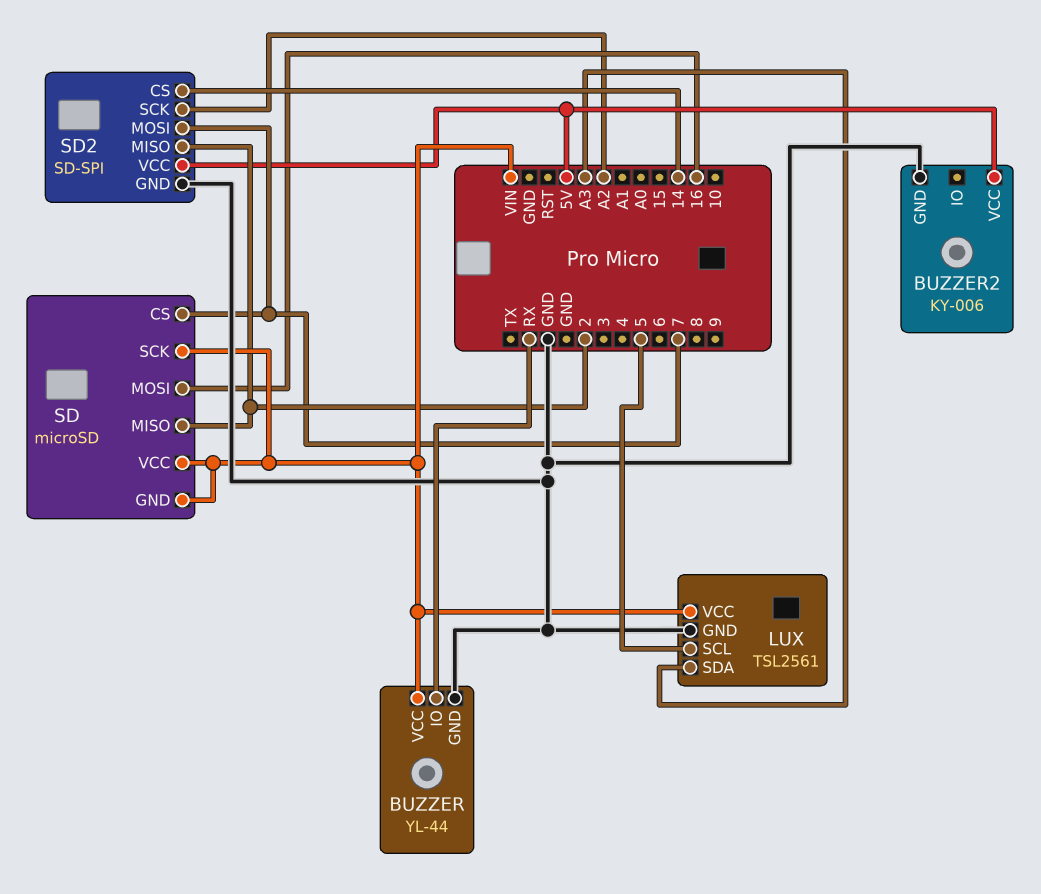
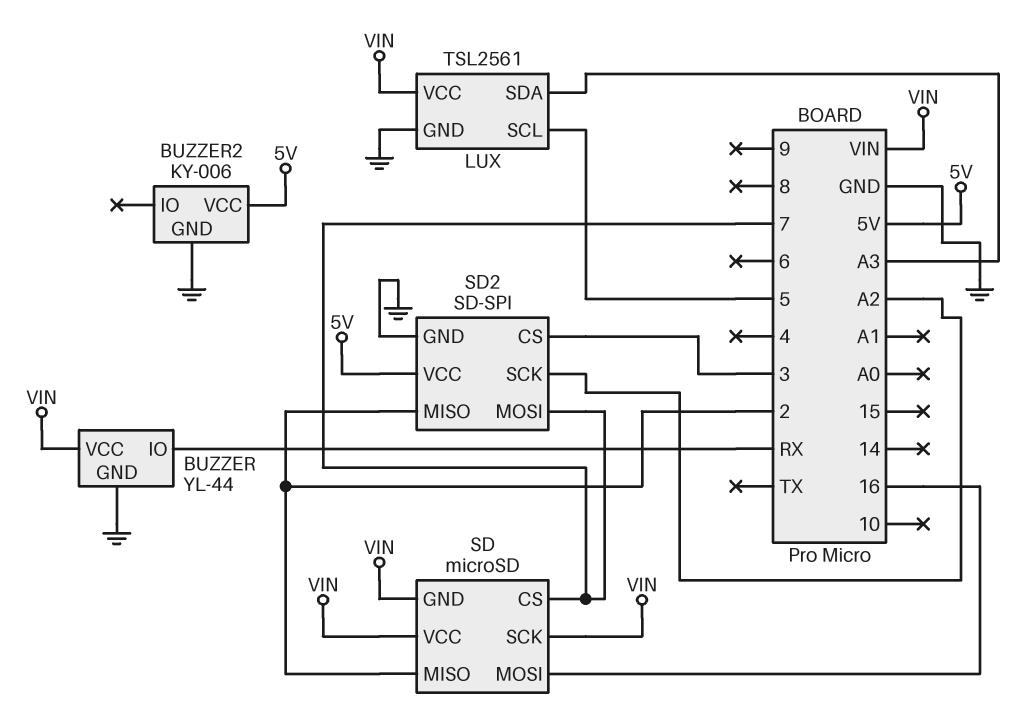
SD2 pin CS: 14 -> 3

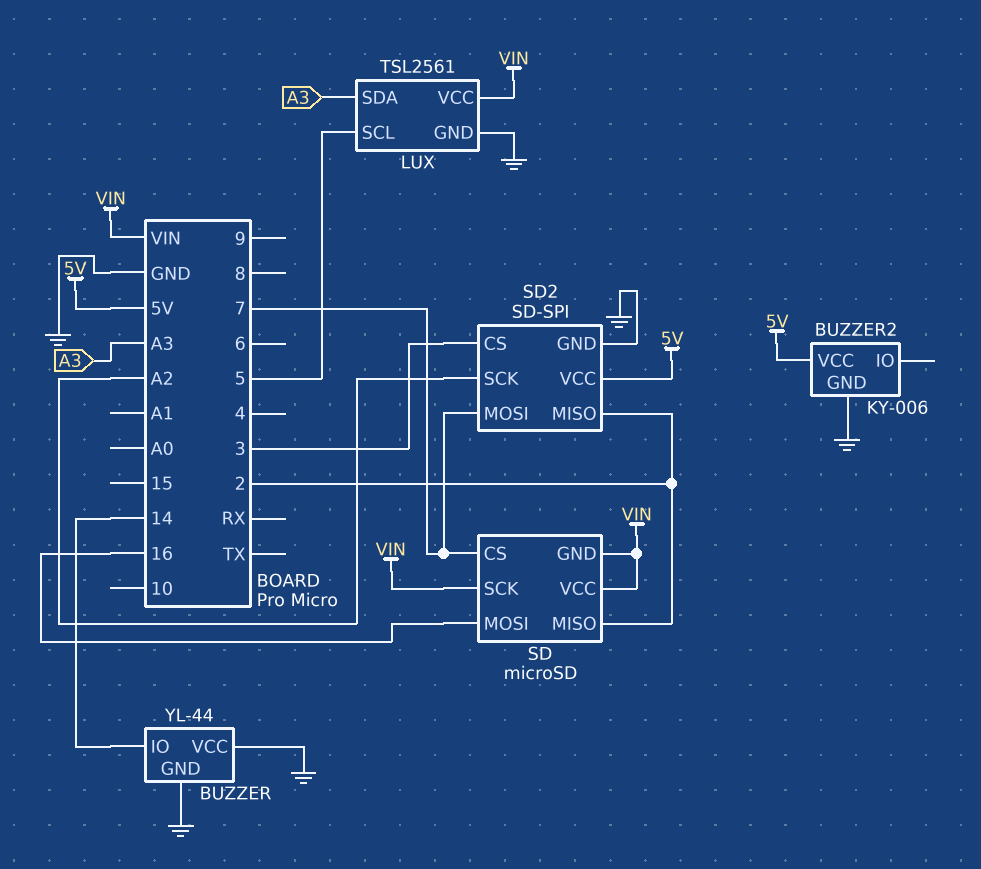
BUZZER pin IO: RX -> 14
BUZZER pin VCC: VIN -> GND

